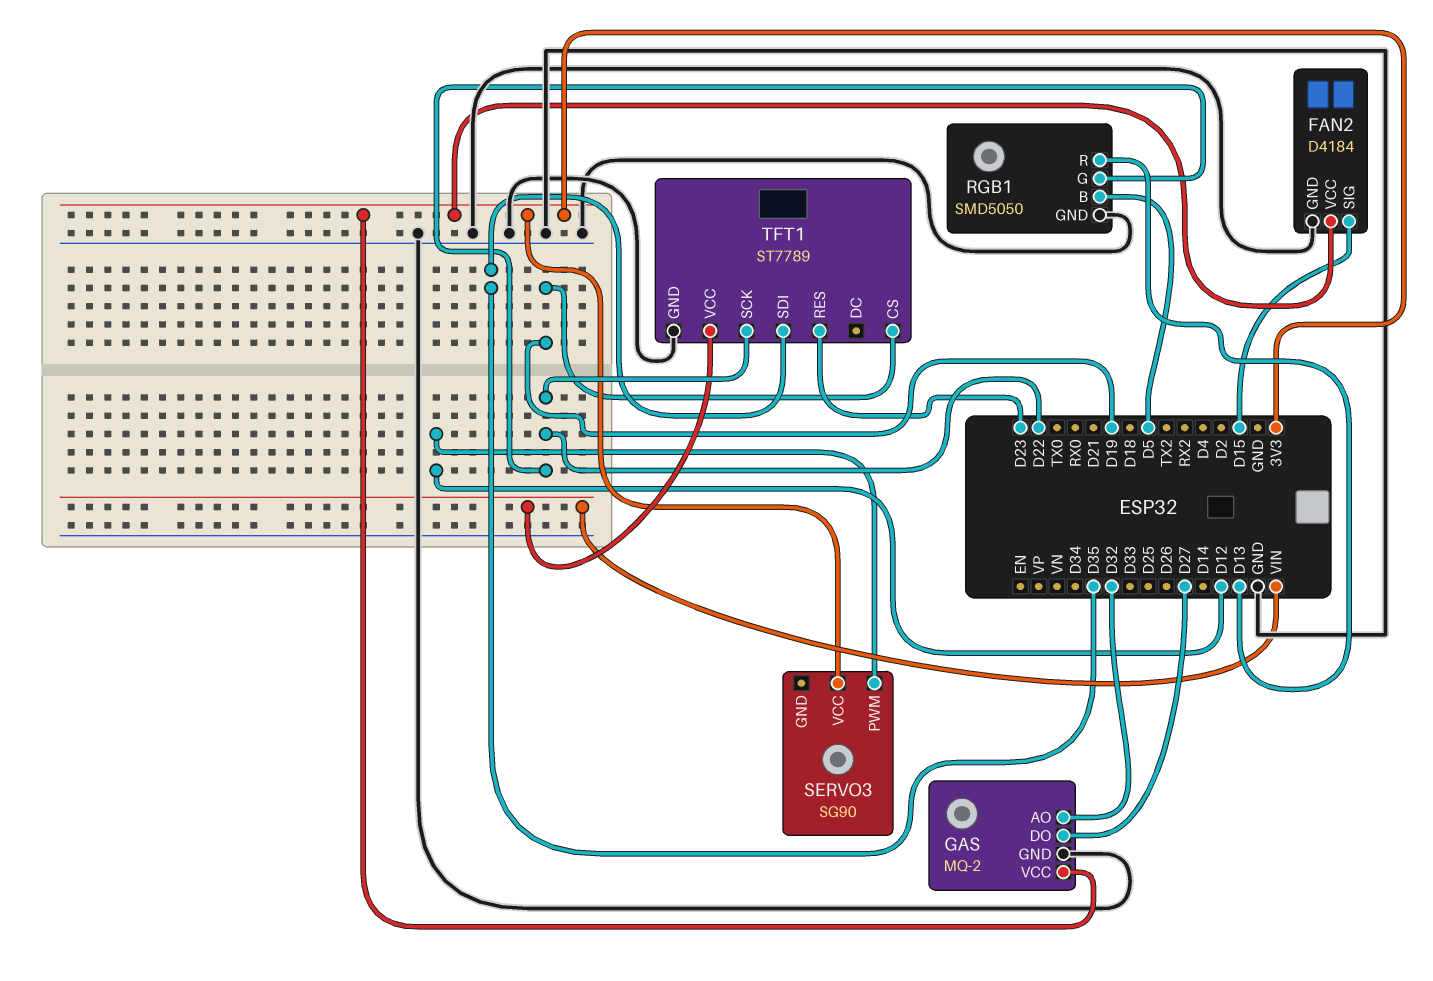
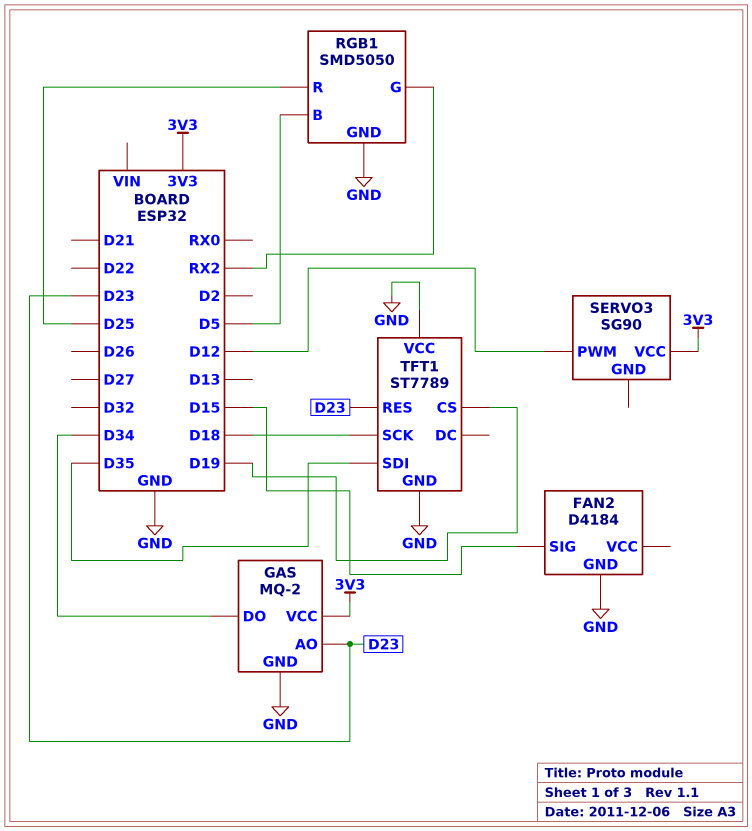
FAN2 pin VCC: 3V3 -> none
GAS pin AO: D32 -> D23
GAS pin DO: D27 -> D34
RGB1 pin G: D22 -> RX2
RGB1 pin R: D13 -> D25
TFT1 pin SCK: D22 -> D18
TFT1 pin VCC: VIN -> GND

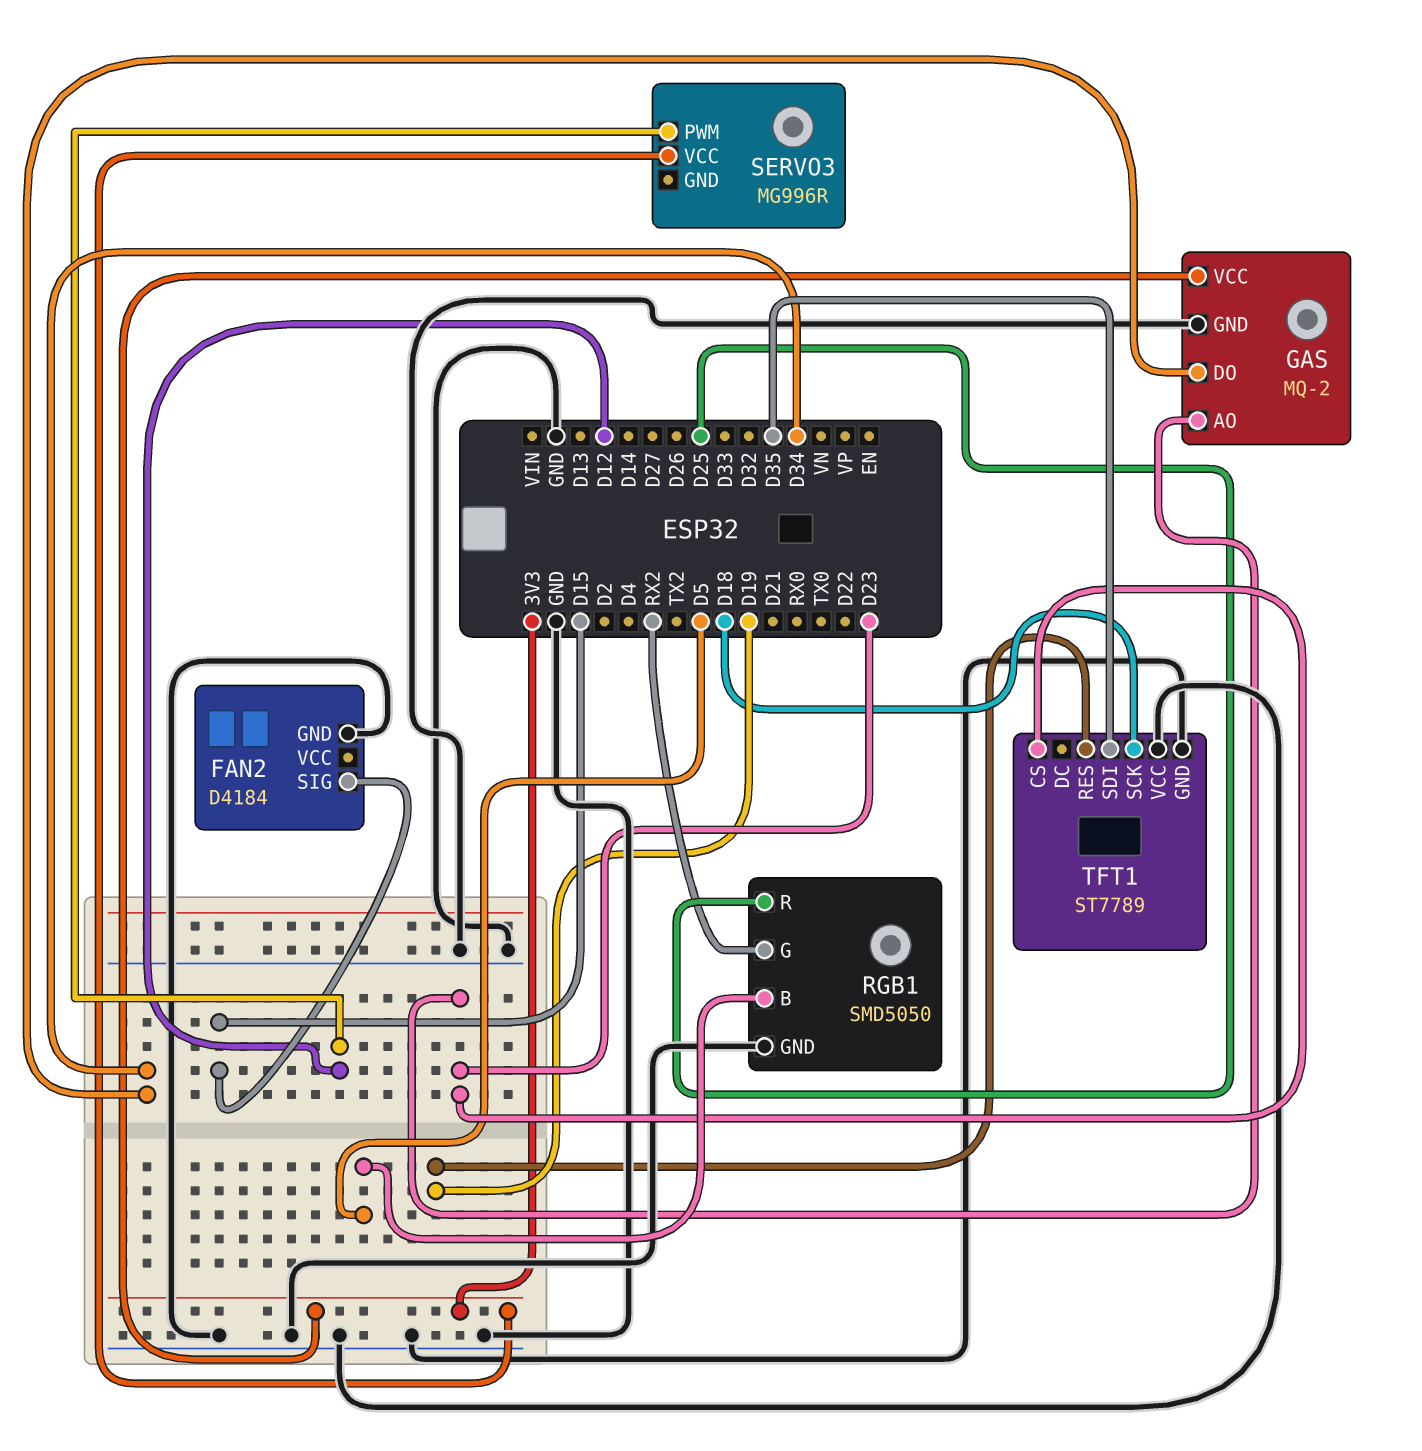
SERVO3: SG90 -> MG996R
TFT1 pin CS: D19 -> D23
TFT1 pin RES: D23 -> D19

